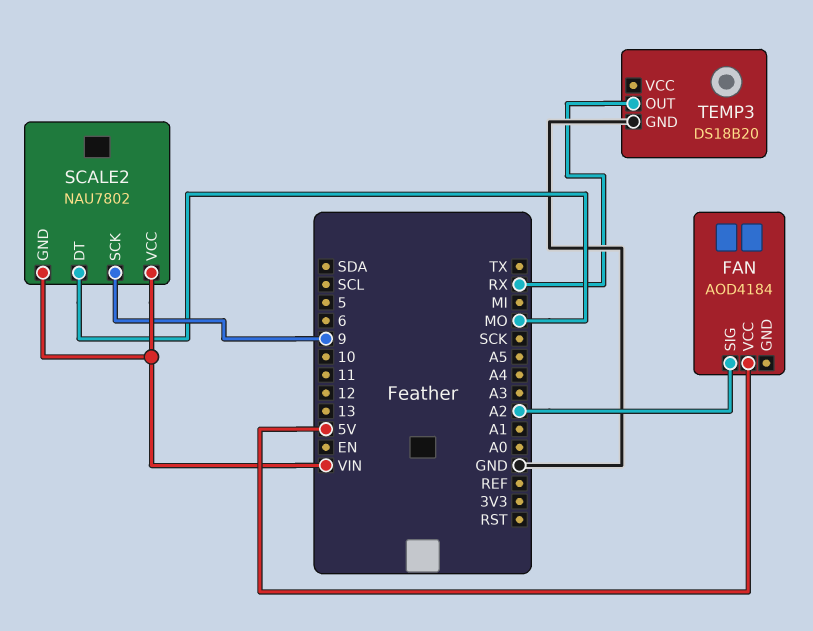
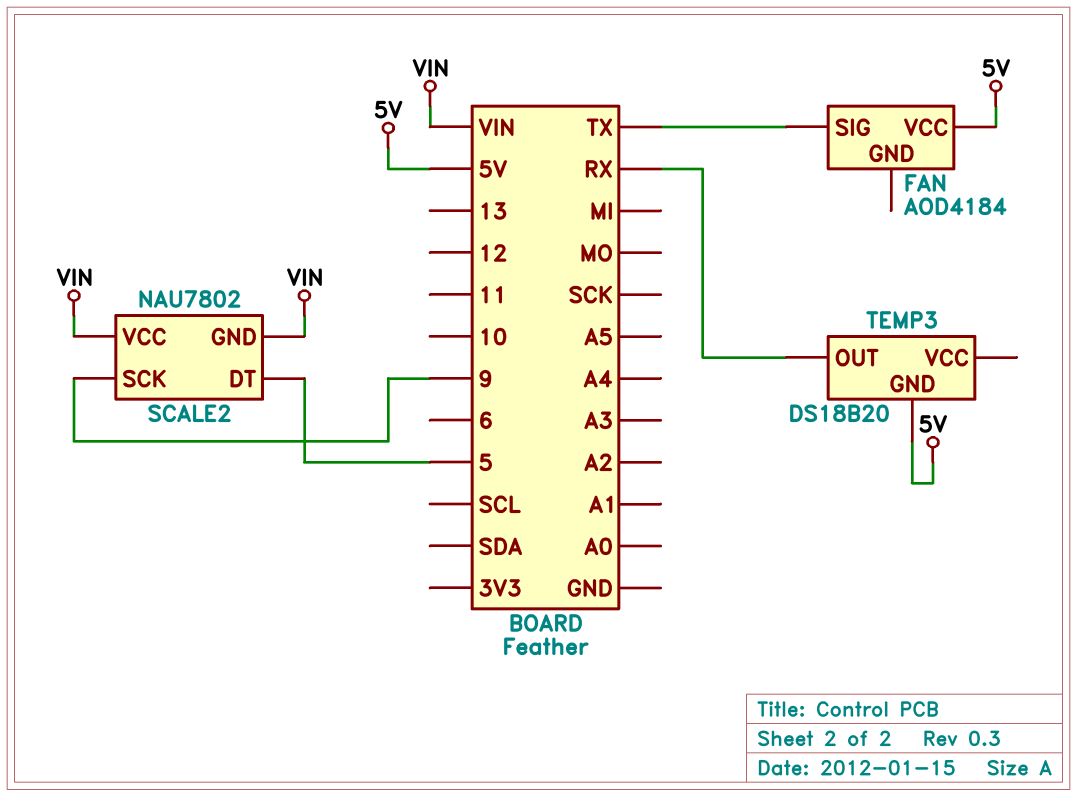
FAN pin SIG: A2 -> TX
SCALE2 pin DT: MO -> 5
TEMP3 pin GND: GND -> 5V

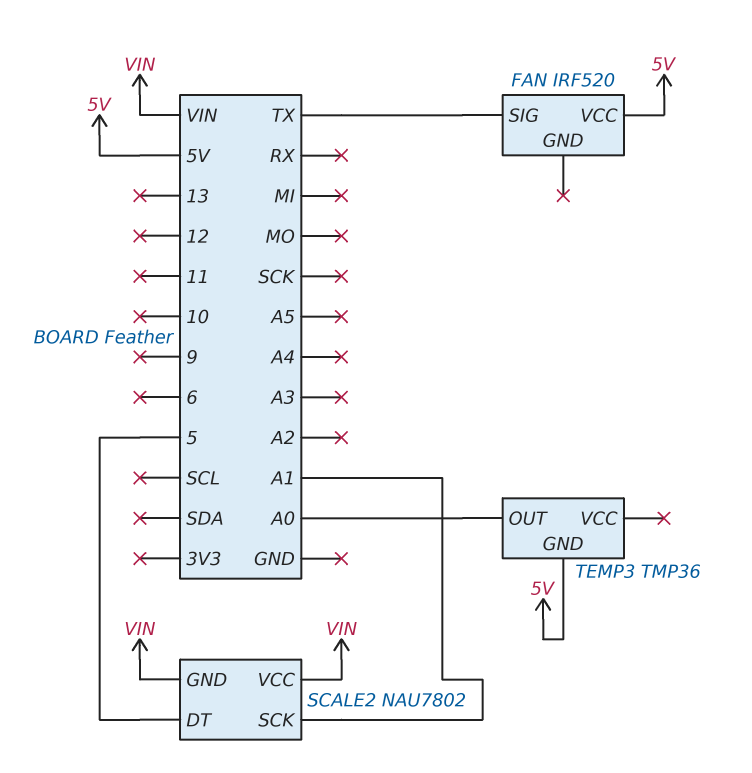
FAN: AOD4184 -> IRF520
SCALE2 pin SCK: 9 -> A1
TEMP3: DS18B20 -> TMP36
TEMP3 pin OUT: RX -> A0

